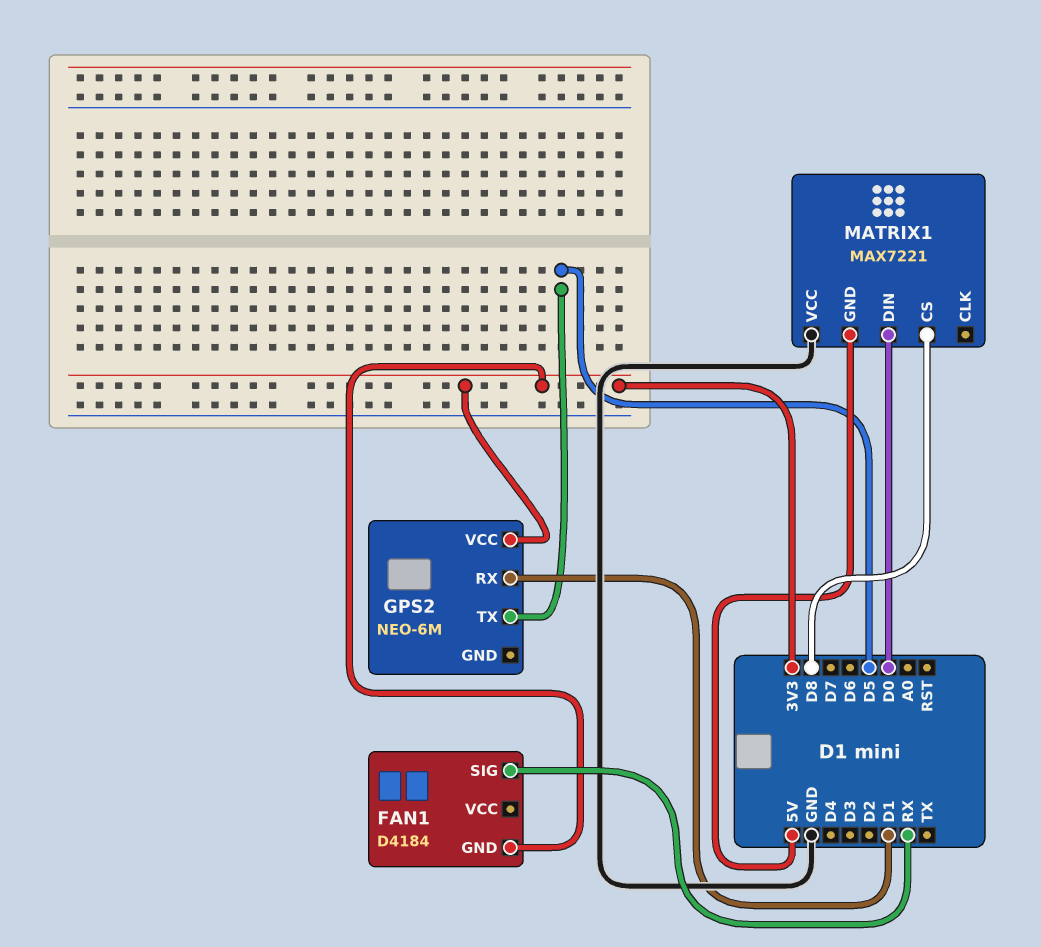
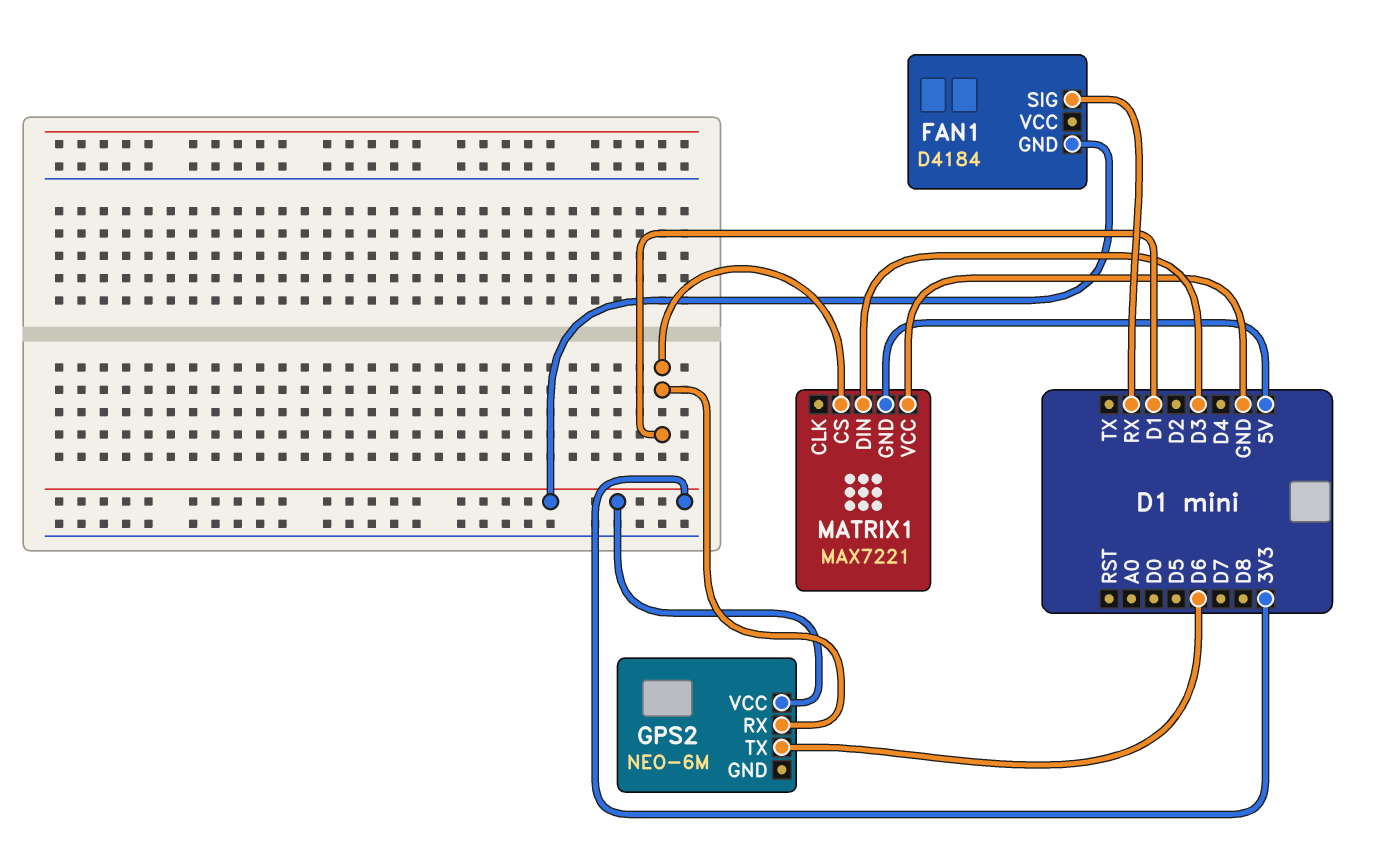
GPS2 pin TX: D5 -> D6
MATRIX1 pin CS: D8 -> D1
MATRIX1 pin DIN: D0 -> D3

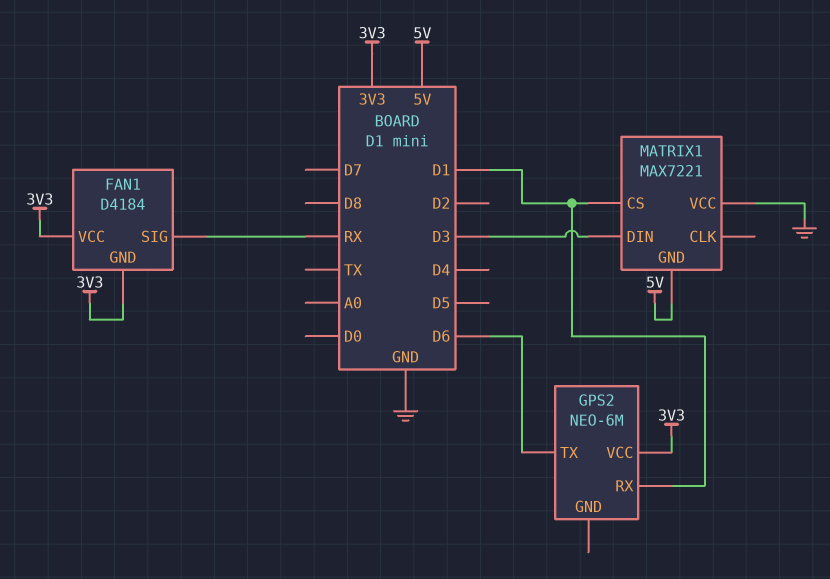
FAN1 pin VCC: none -> 3V3

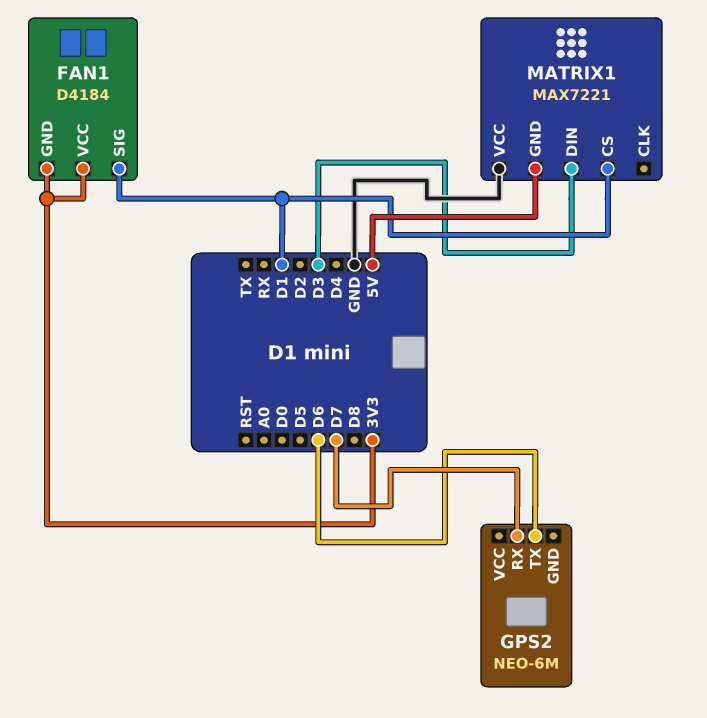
FAN1 pin SIG: RX -> D1
GPS2 pin RX: D1 -> D7
GPS2 pin VCC: 3V3 -> none

